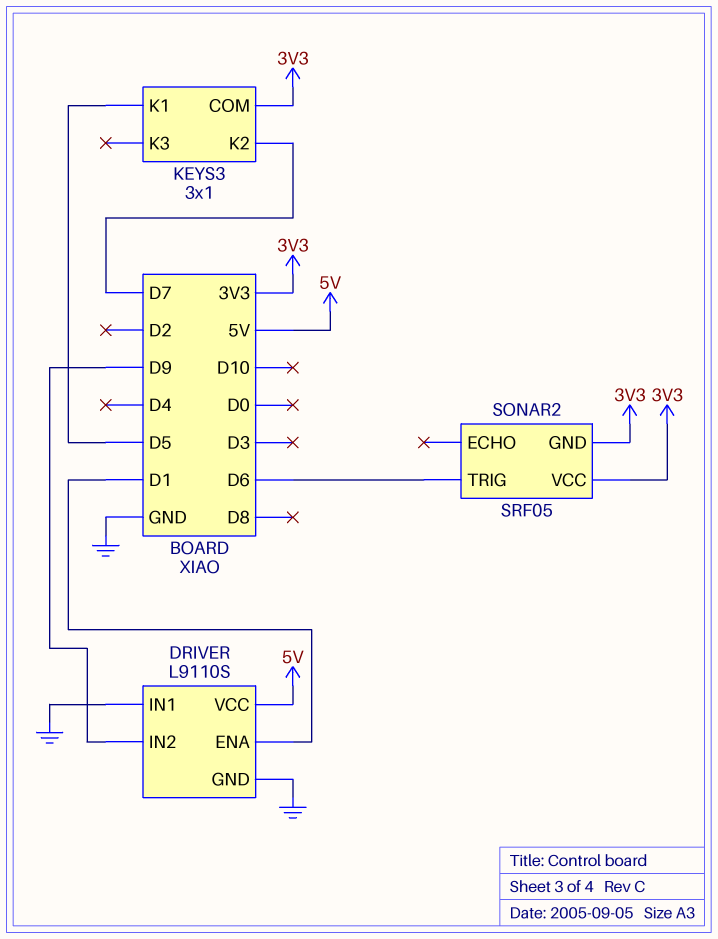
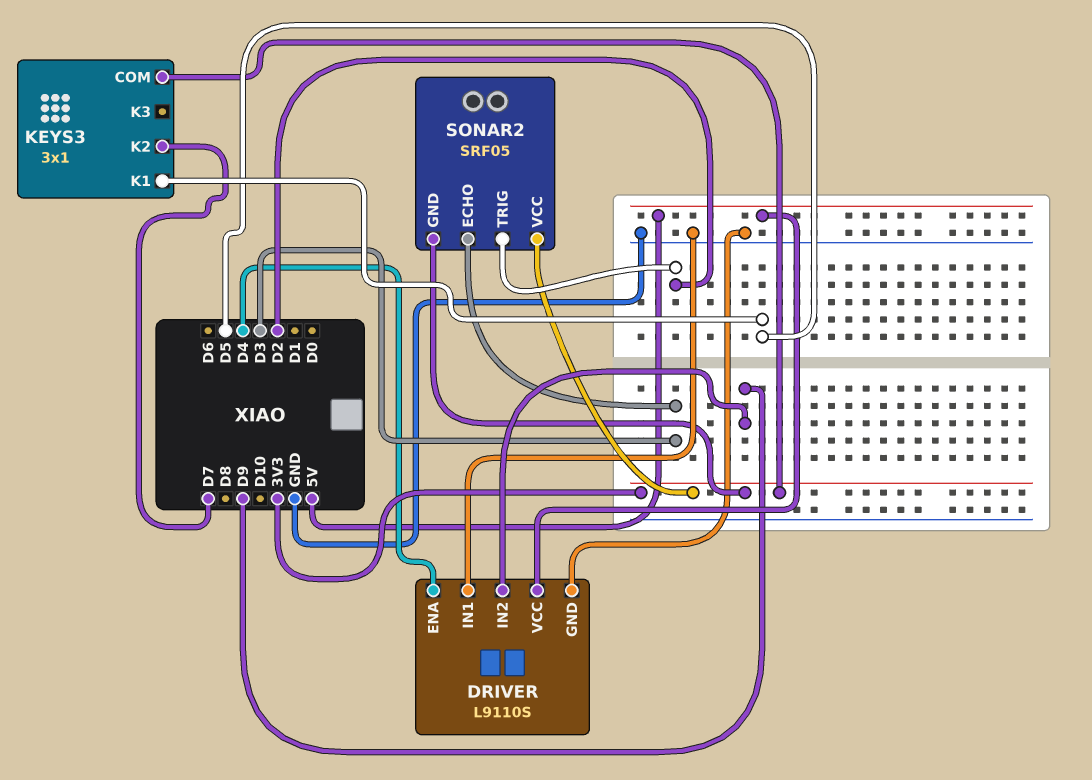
DRIVER pin ENA: D1 -> D4
SONAR2 pin ECHO: none -> D3
SONAR2 pin TRIG: D6 -> D2

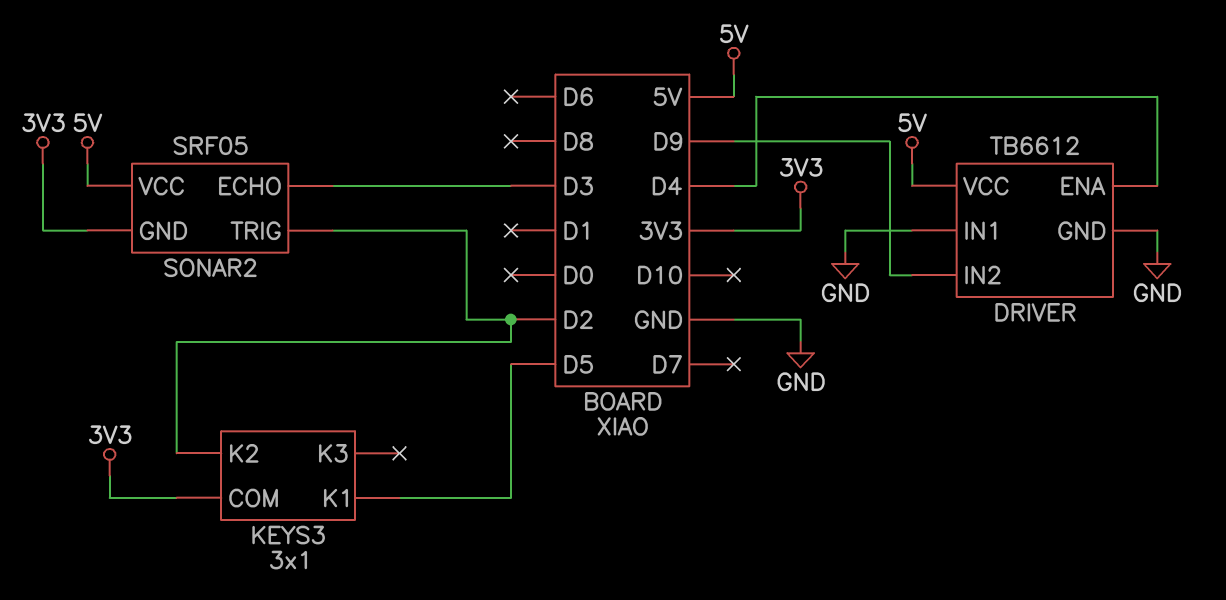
DRIVER: L9110S -> TB6612
KEYS3 pin K2: D7 -> D2
SONAR2 pin VCC: 3V3 -> 5V

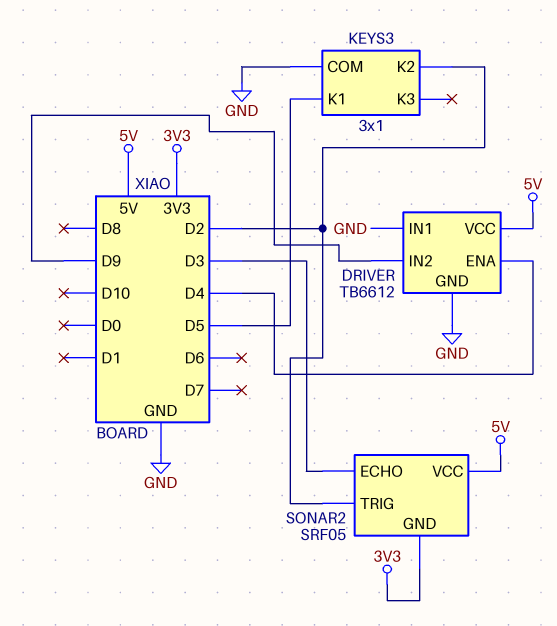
KEYS3 pin COM: 3V3 -> GND

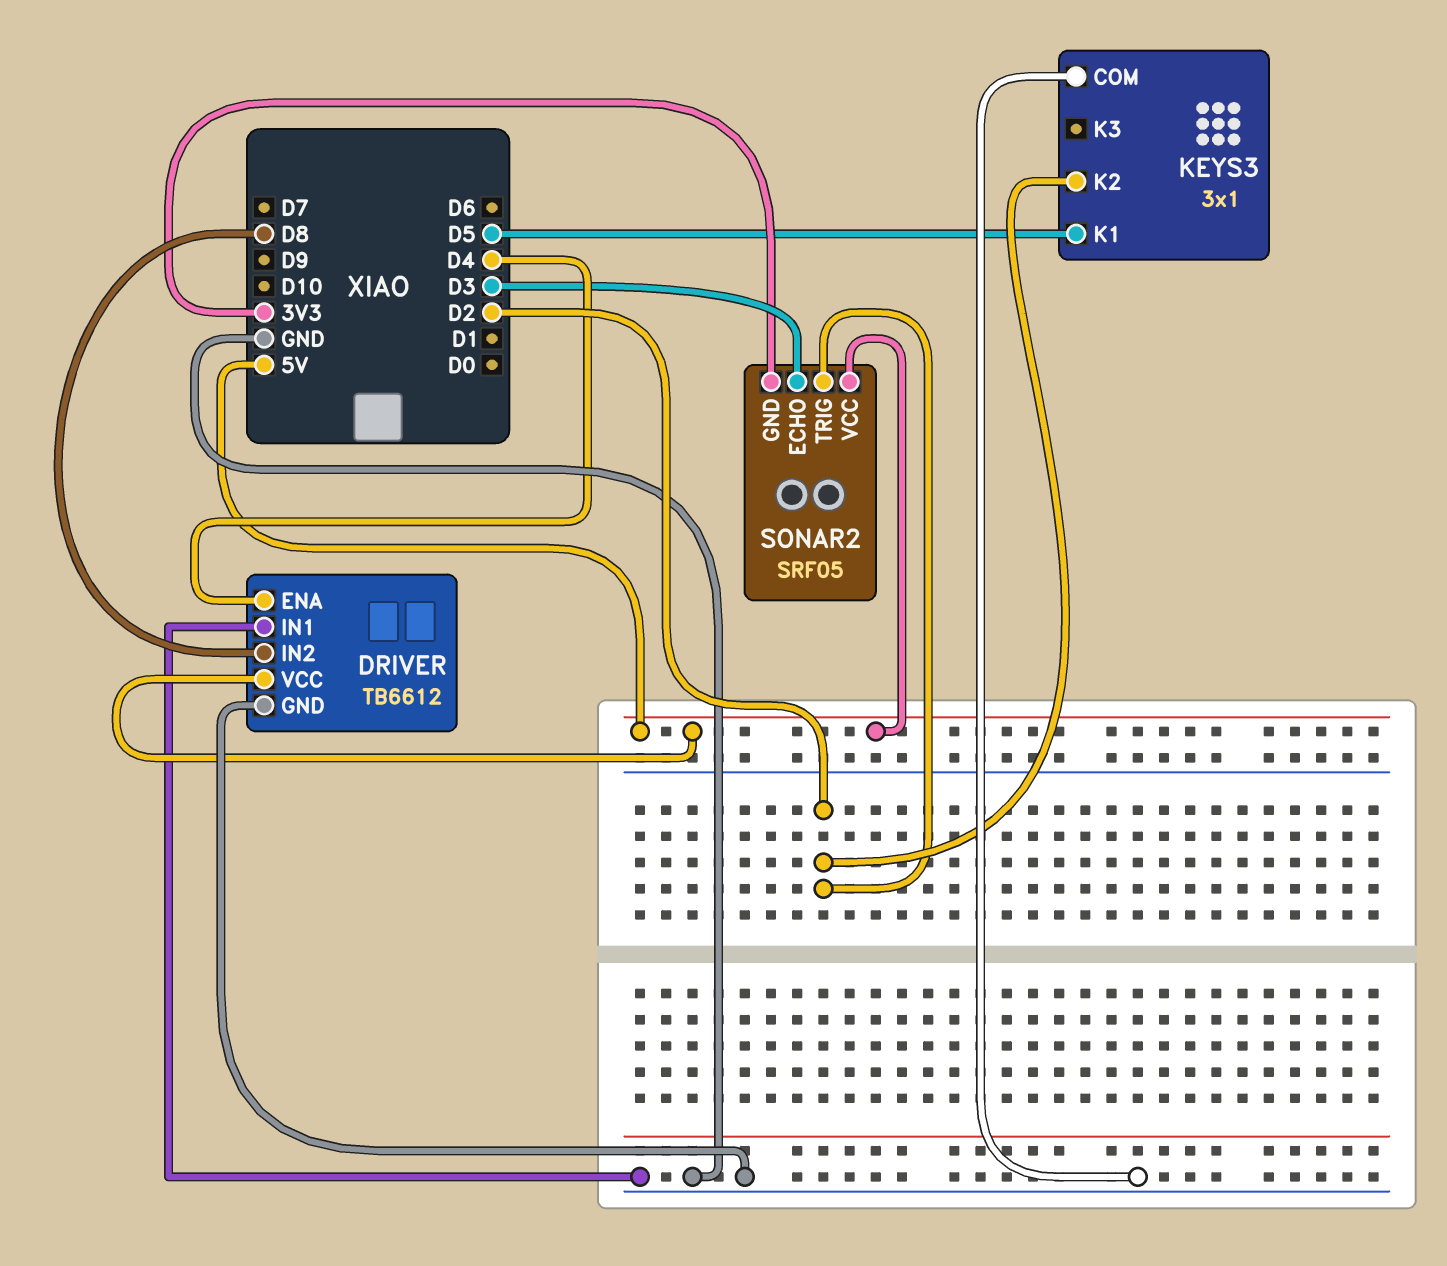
DRIVER pin IN2: D9 -> D8

